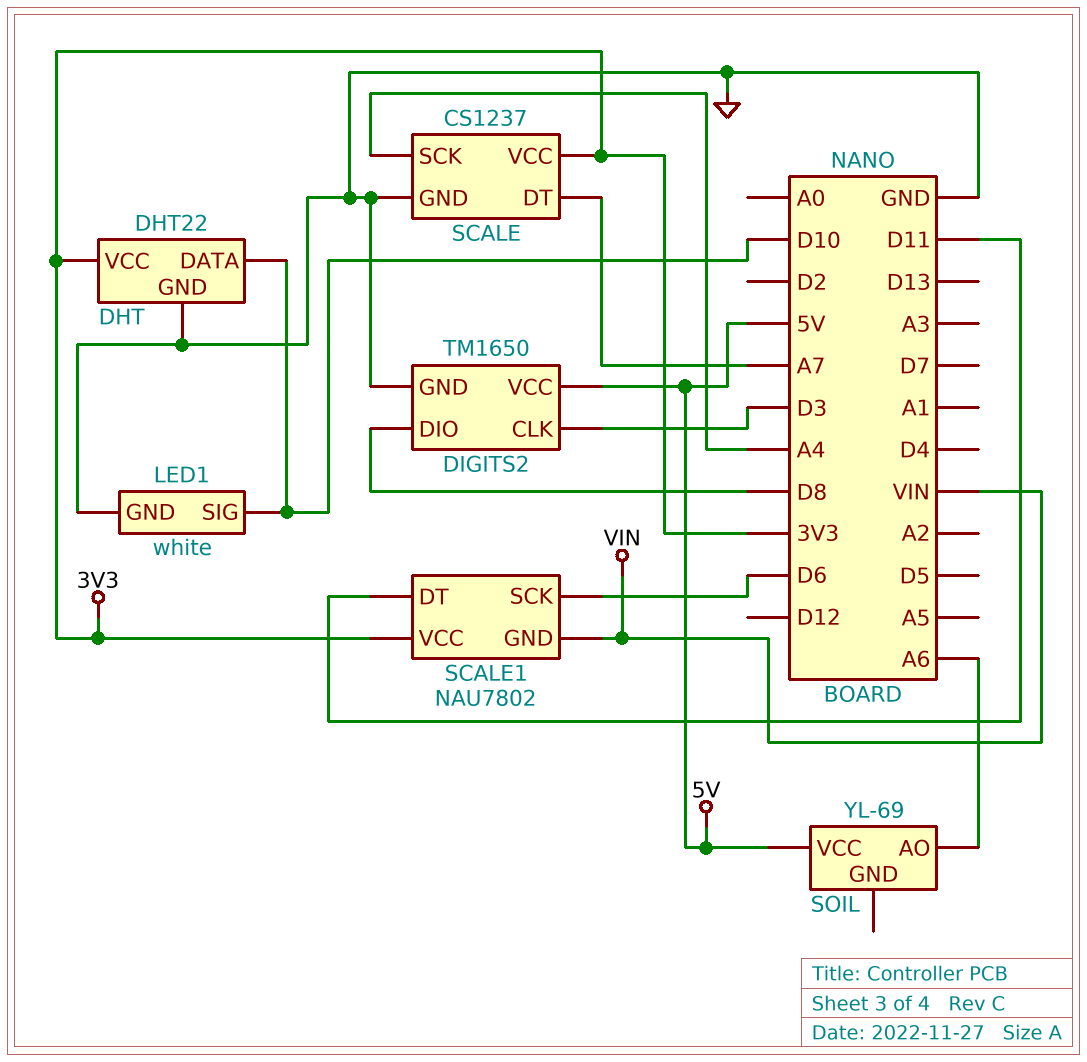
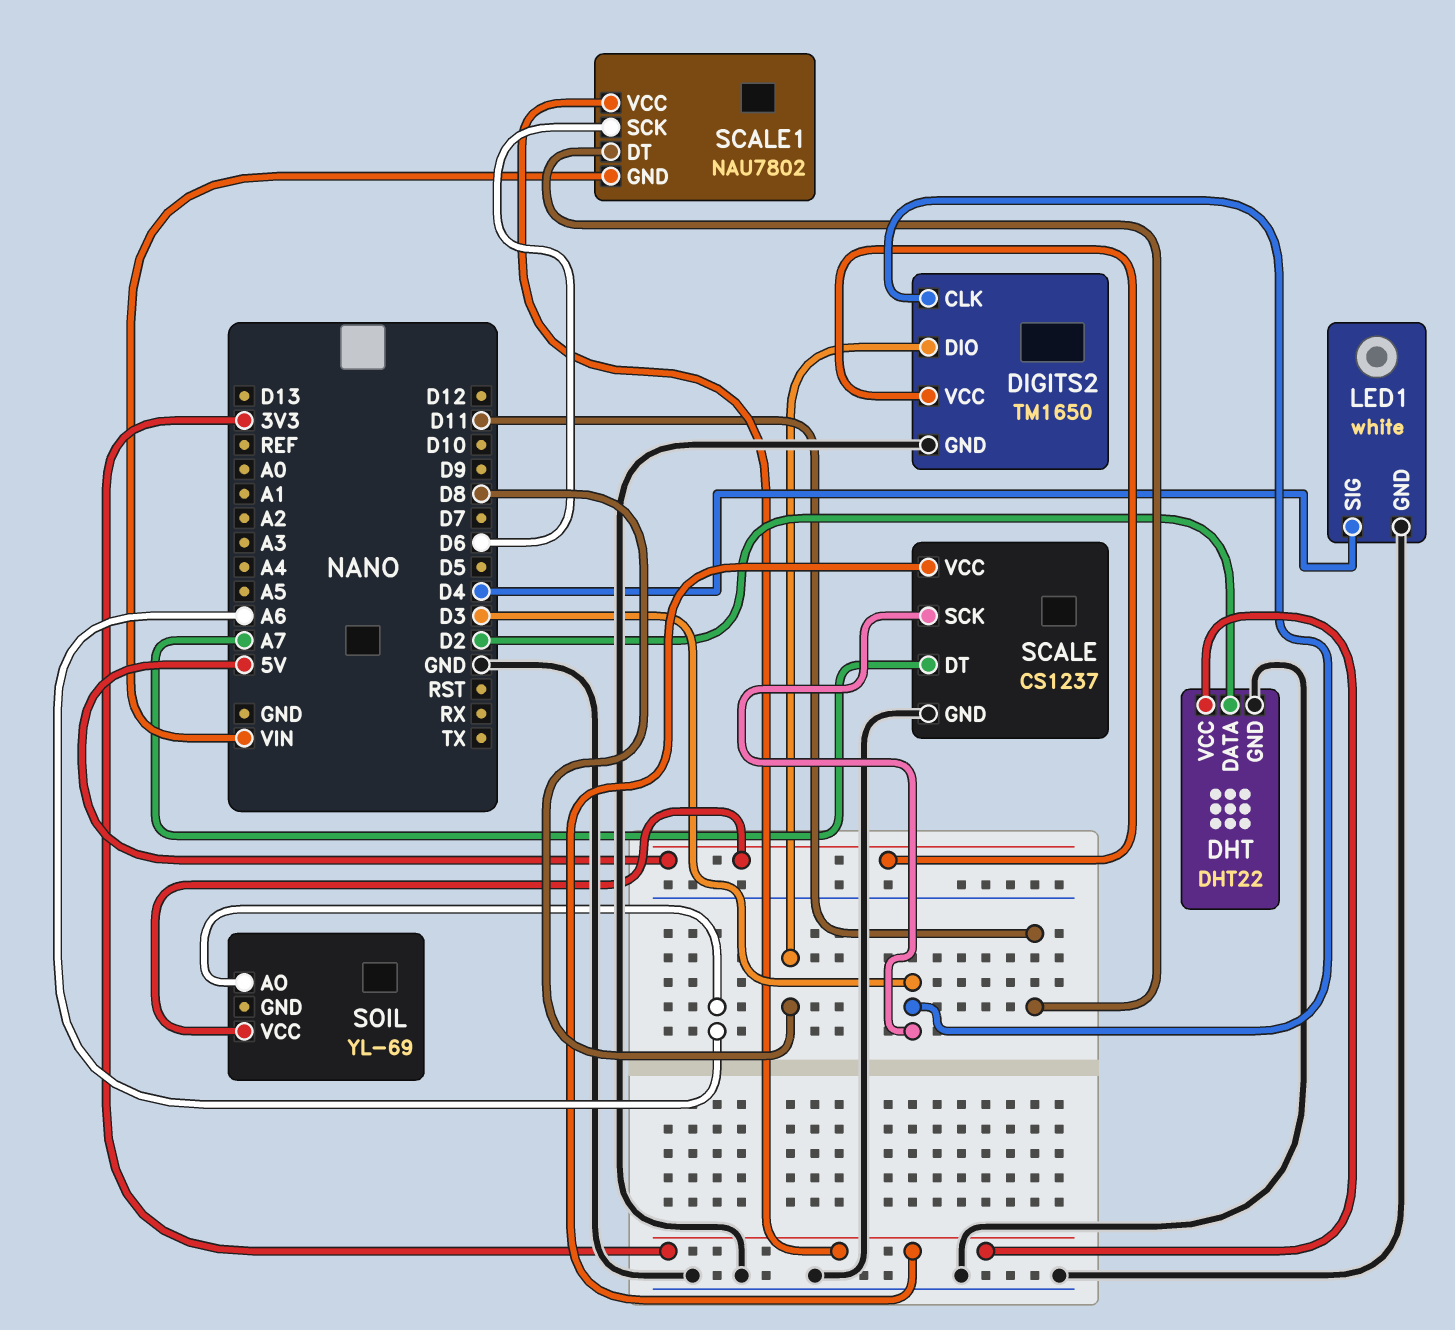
DHT pin DATA: D10 -> D2
LED1 pin SIG: D10 -> D4
SCALE pin SCK: A4 -> D3

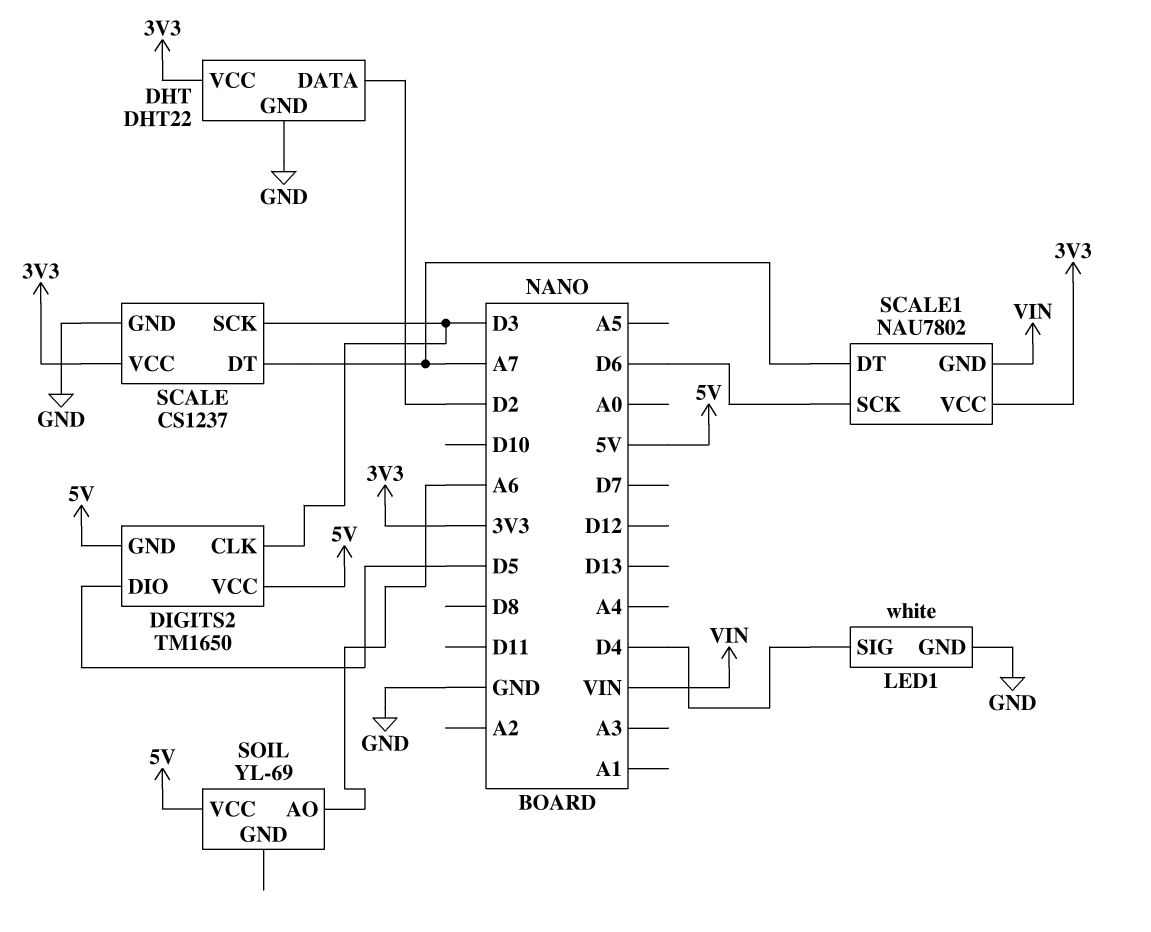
DIGITS2 pin DIO: D8 -> D5
DIGITS2 pin GND: GND -> 5V
SCALE1 pin DT: D11 -> A7

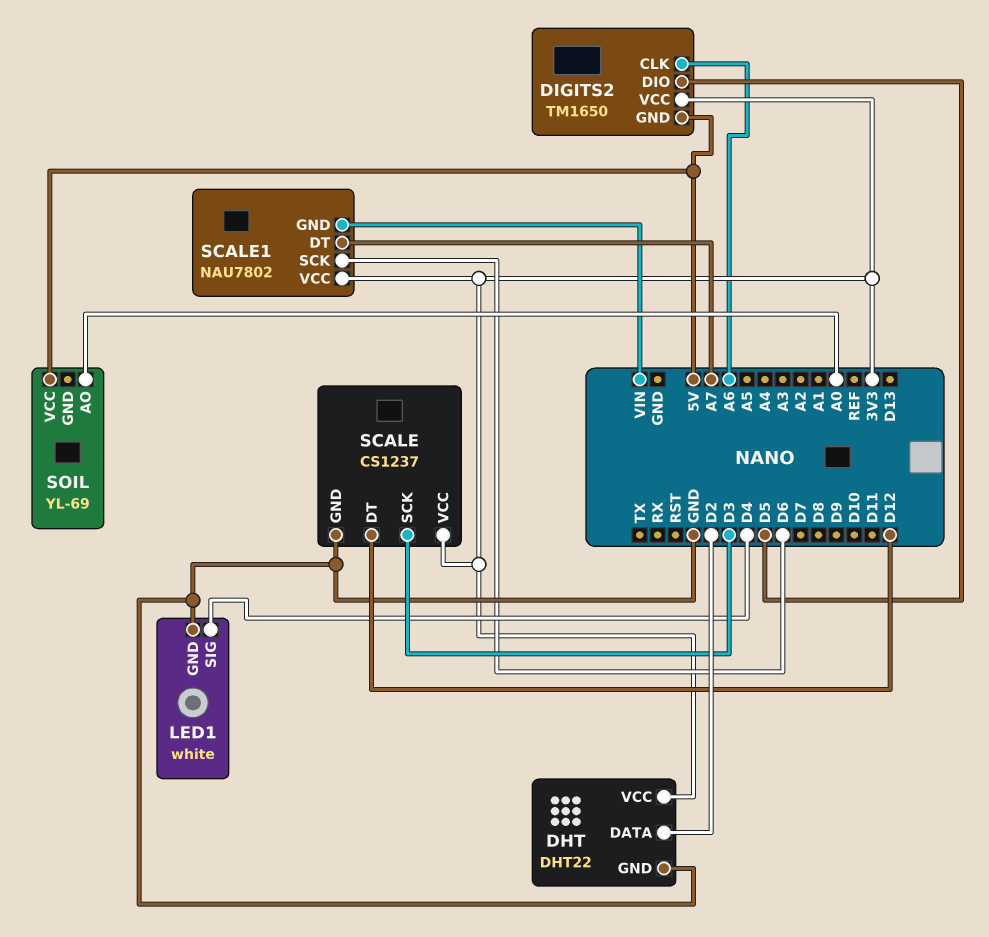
DIGITS2 pin CLK: D3 -> A6
DIGITS2 pin VCC: 5V -> 3V3
SCALE pin DT: A7 -> D12
SOIL pin AO: A6 -> A0

